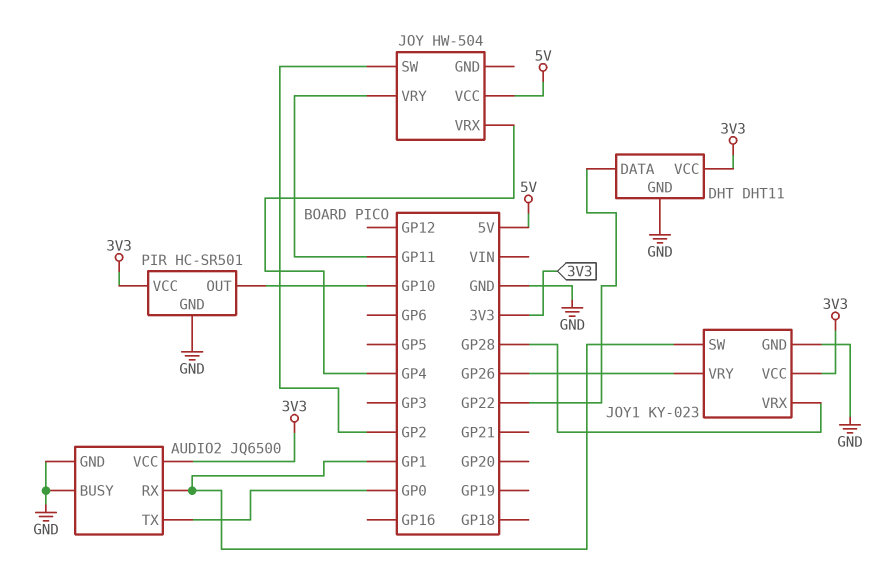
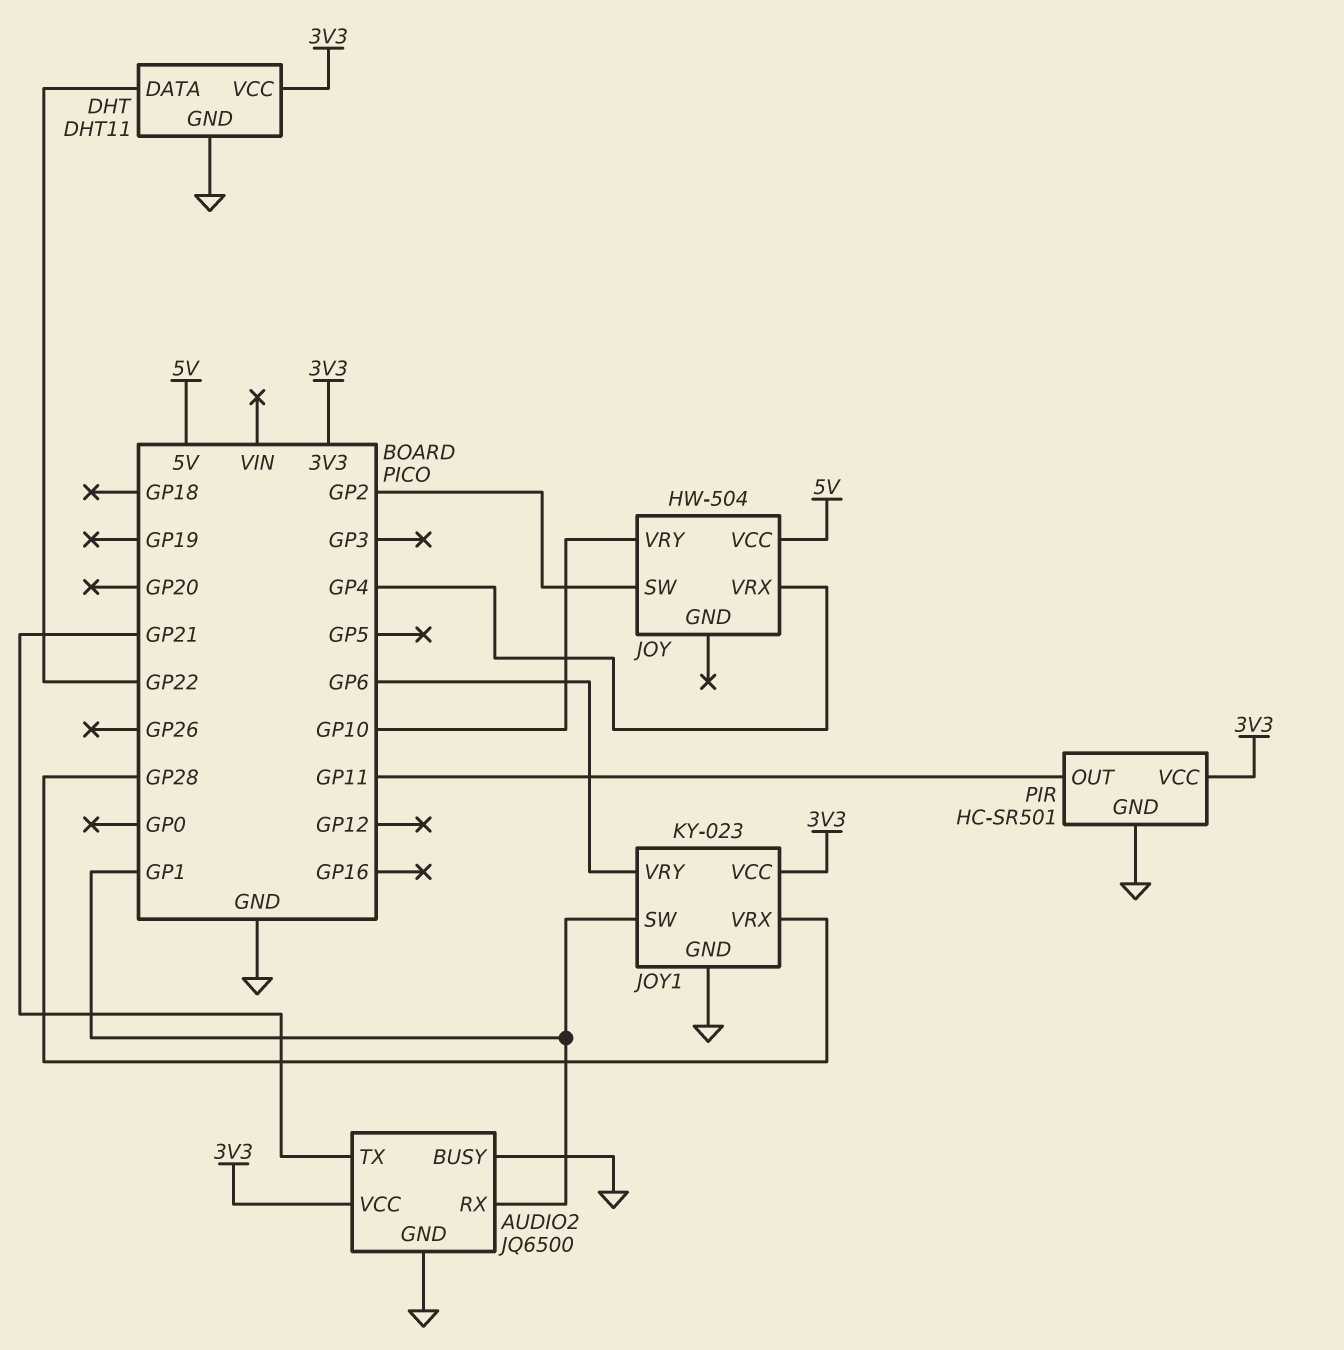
AUDIO2 pin TX: GP0 -> GP21
JOY pin VRY: GP11 -> GP10
JOY1 pin VRY: GP26 -> GP6
PIR pin OUT: GP10 -> GP11

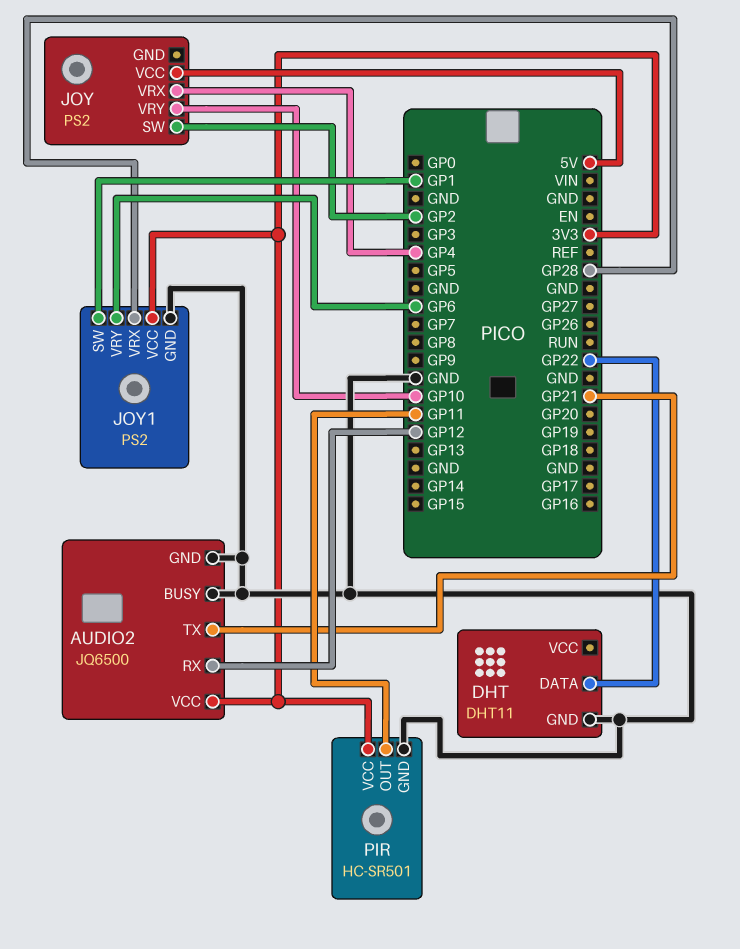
AUDIO2 pin RX: GP1 -> GP12
DHT pin VCC: 3V3 -> none
JOY: HW-504 -> PS2
JOY1: KY-023 -> PS2

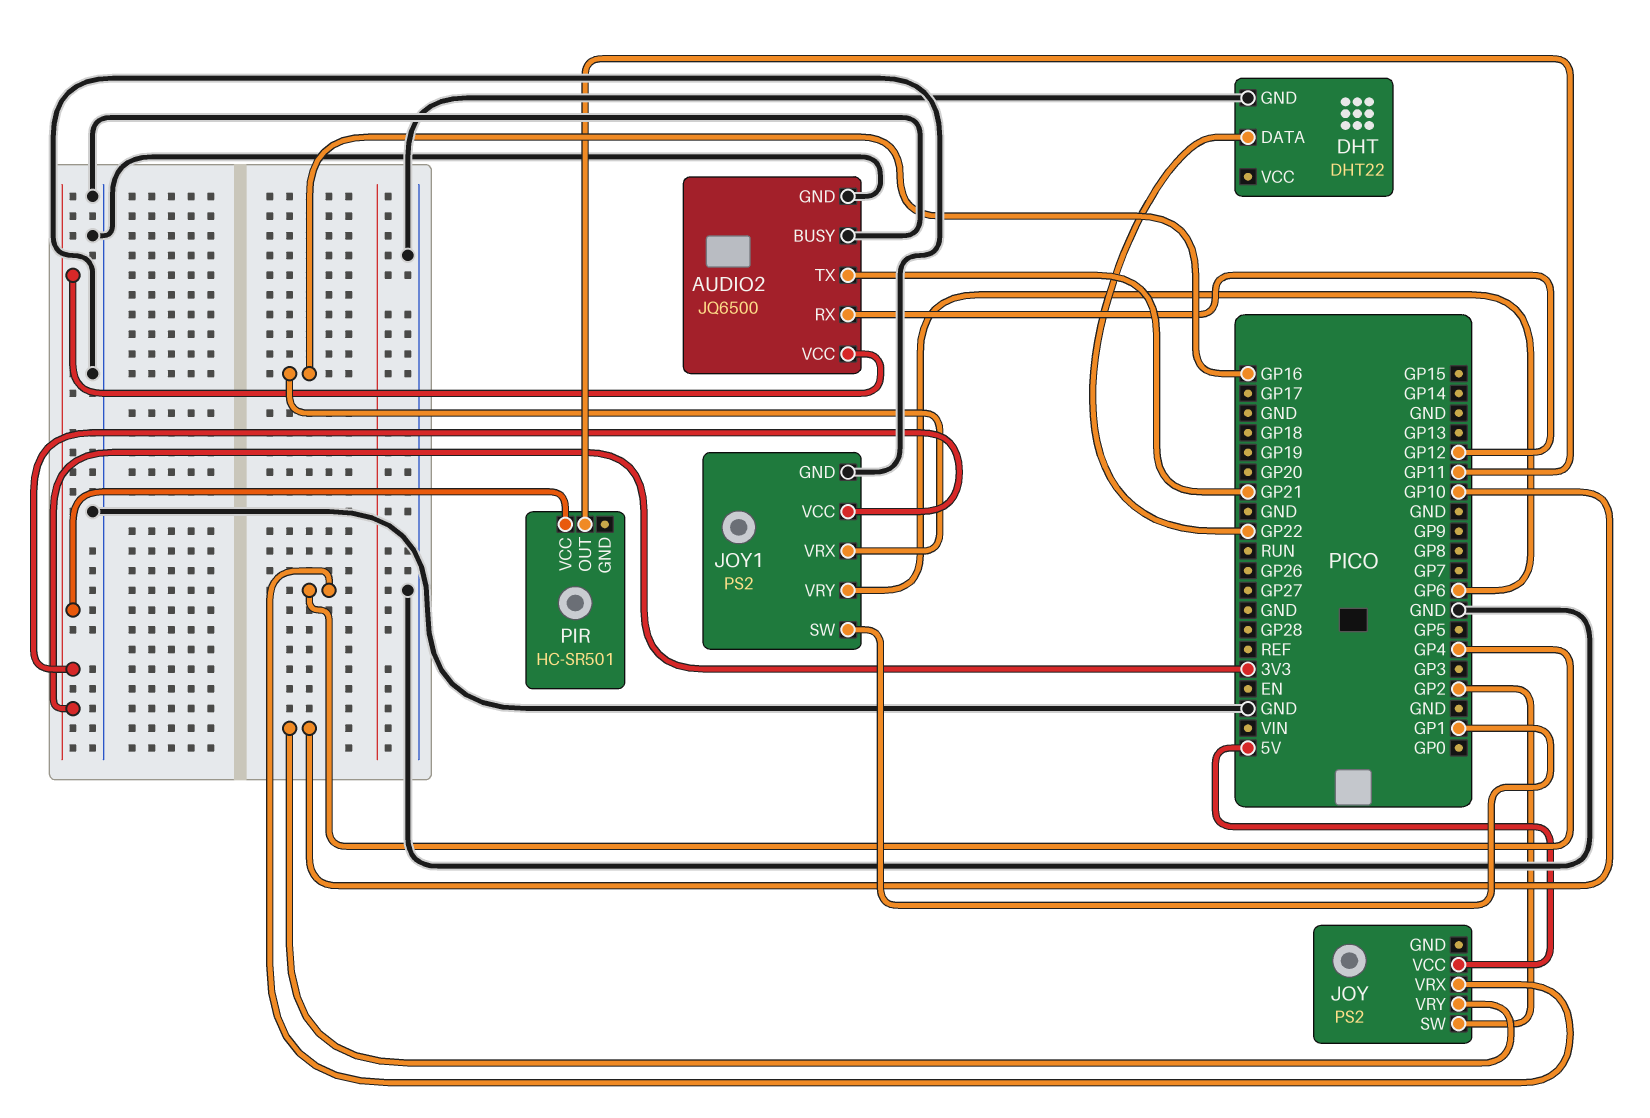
DHT: DHT11 -> DHT22
JOY1 pin VRX: GP28 -> GP16
PIR pin GND: GND -> none

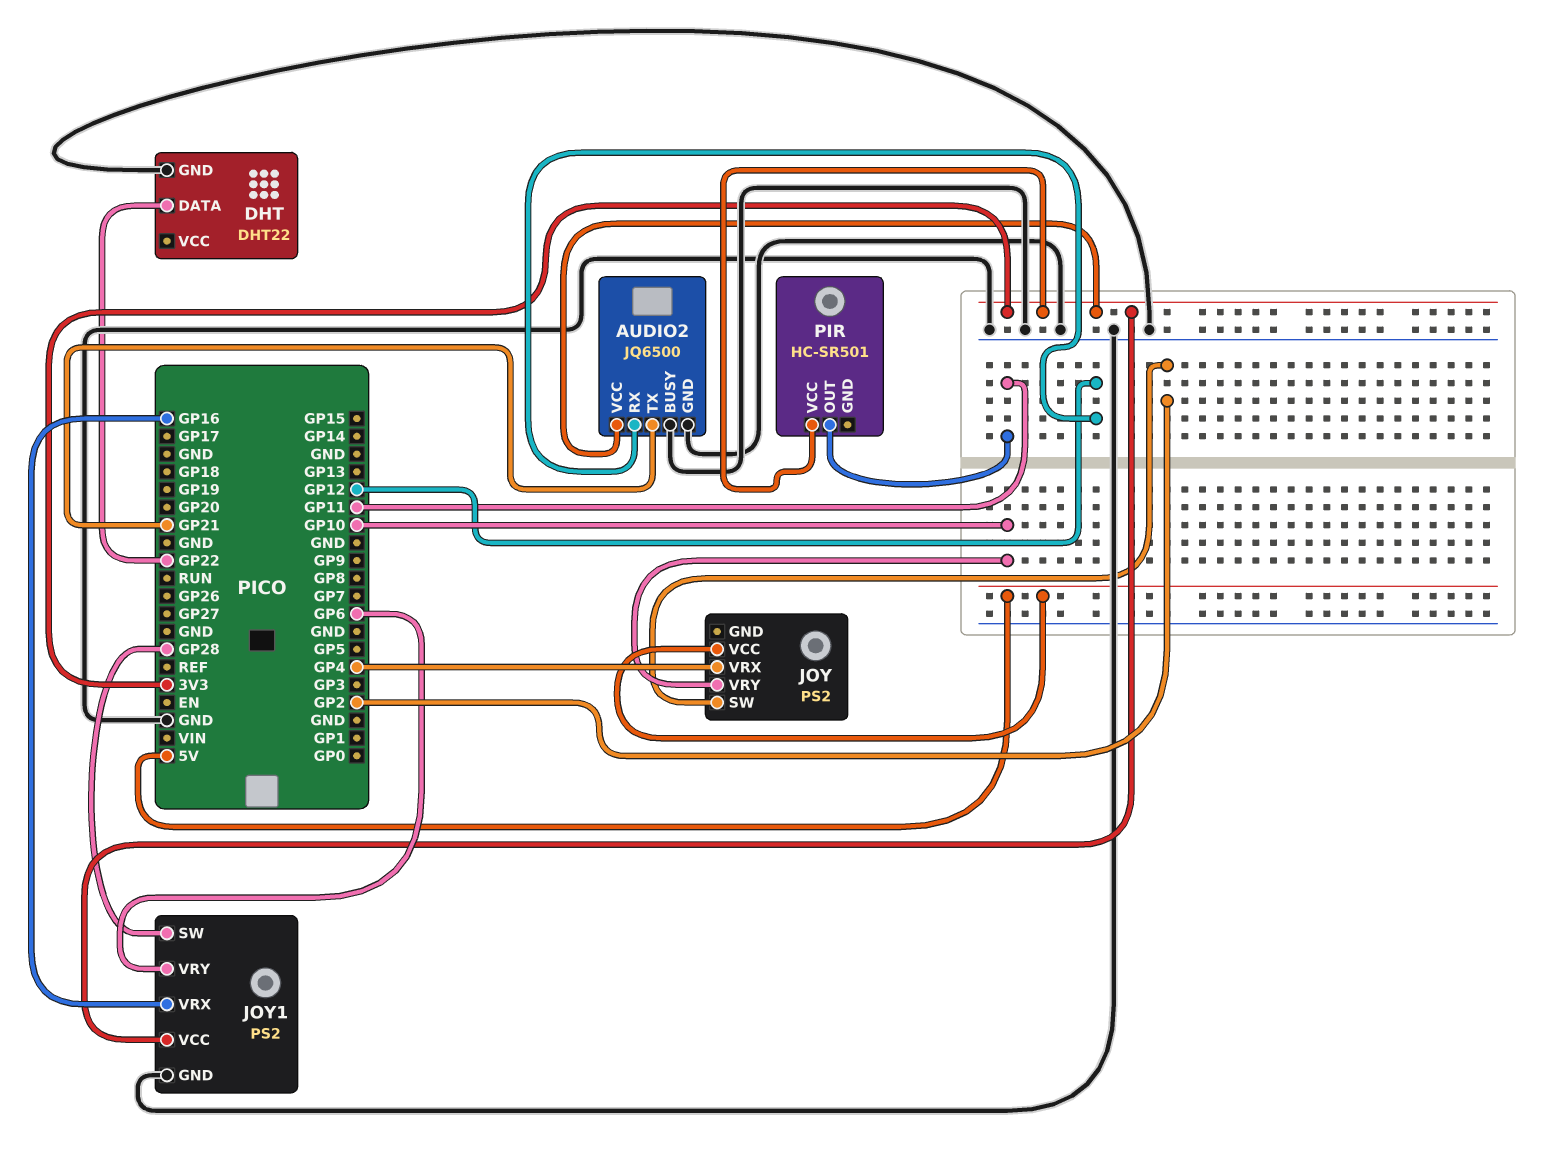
JOY1 pin SW: GP1 -> GP28

